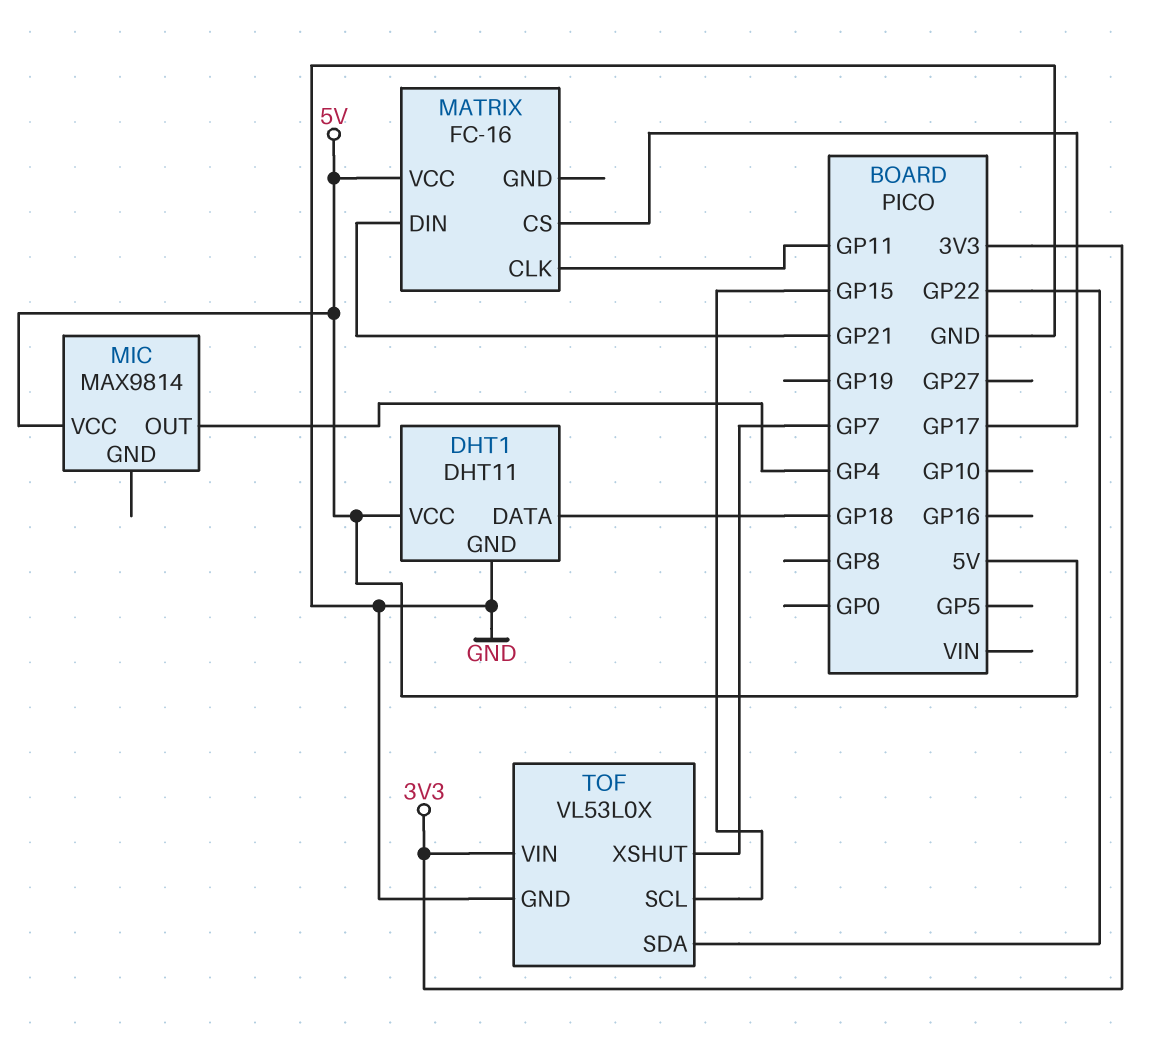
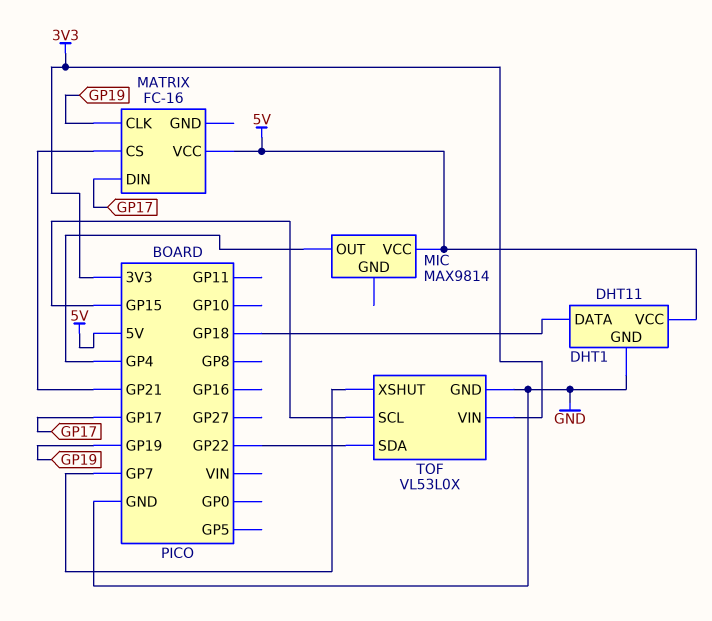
MATRIX pin CLK: GP11 -> GP19
MATRIX pin CS: GP17 -> GP21
MATRIX pin DIN: GP21 -> GP17

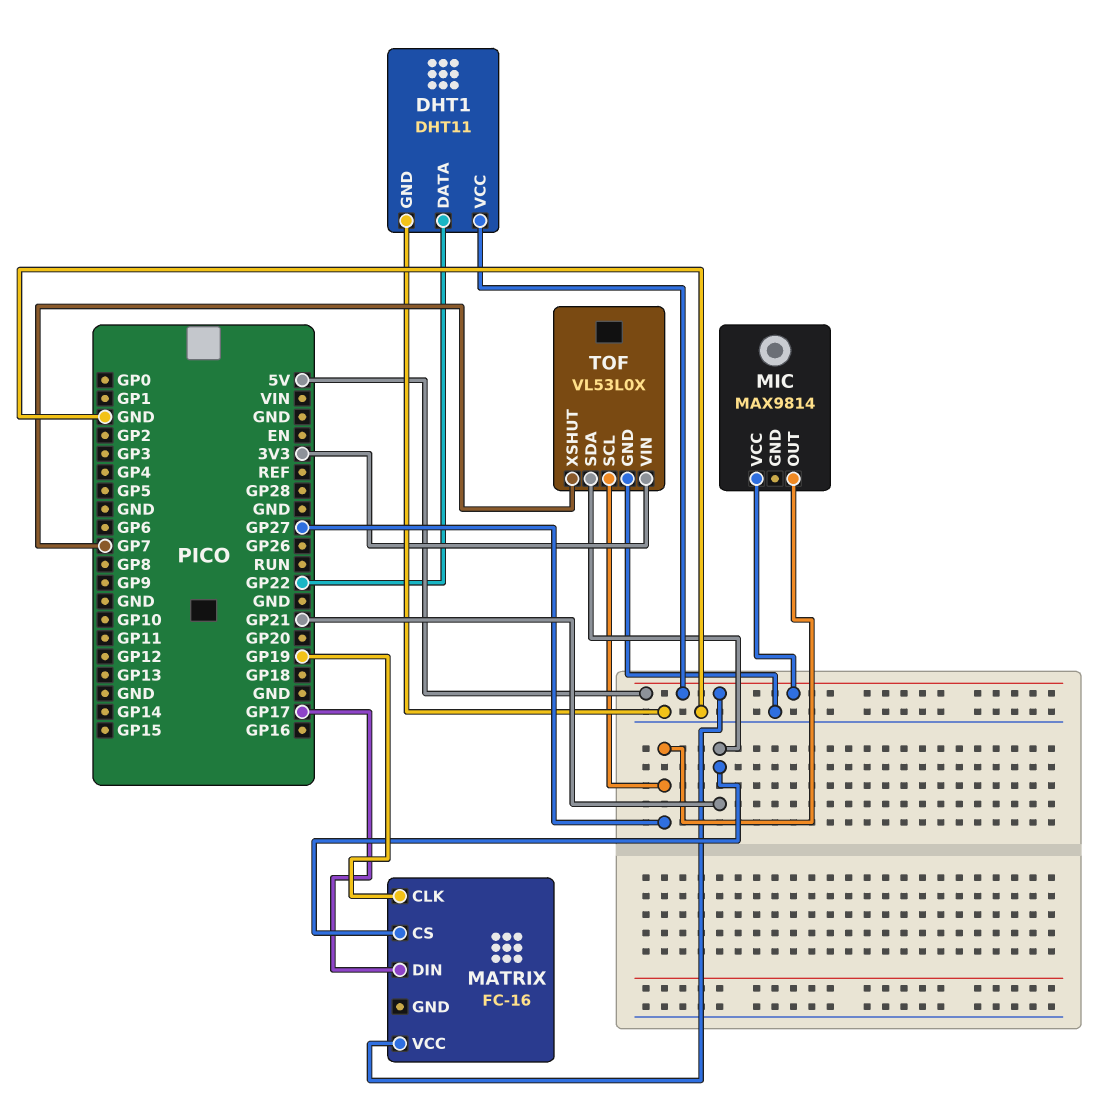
DHT1 pin DATA: GP18 -> GP22
MIC pin OUT: GP4 -> GP27
TOF pin SCL: GP15 -> GP27
TOF pin SDA: GP22 -> GP21

